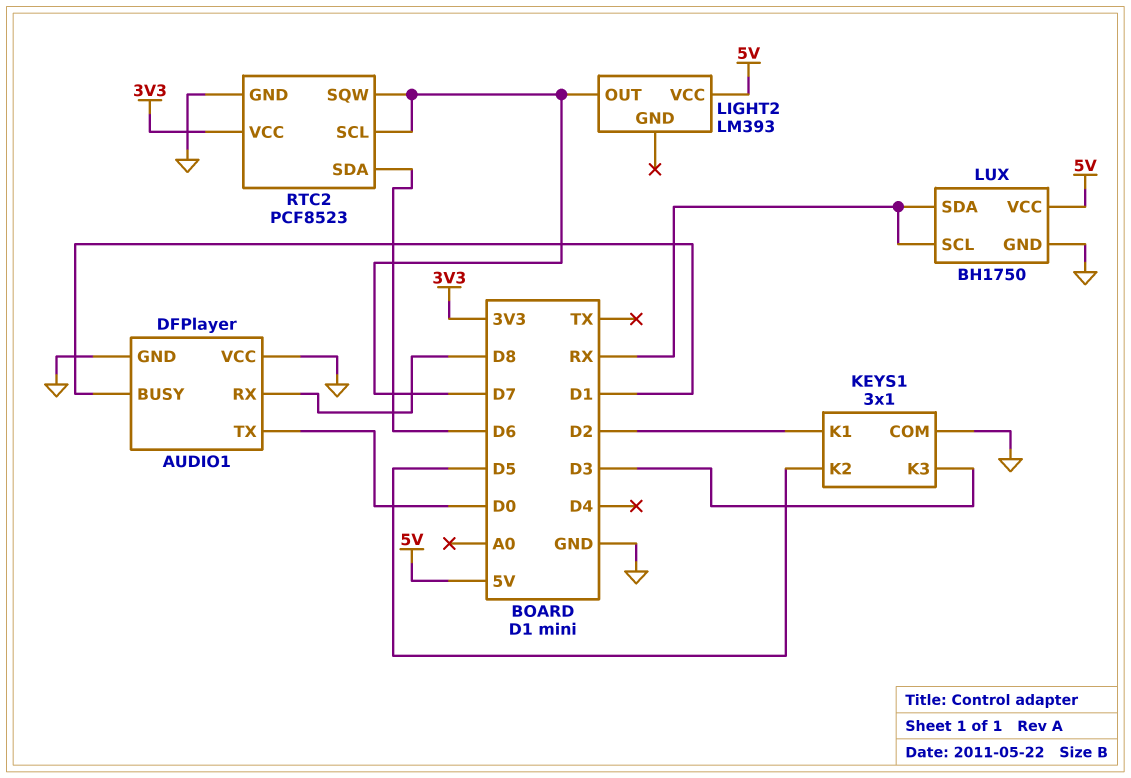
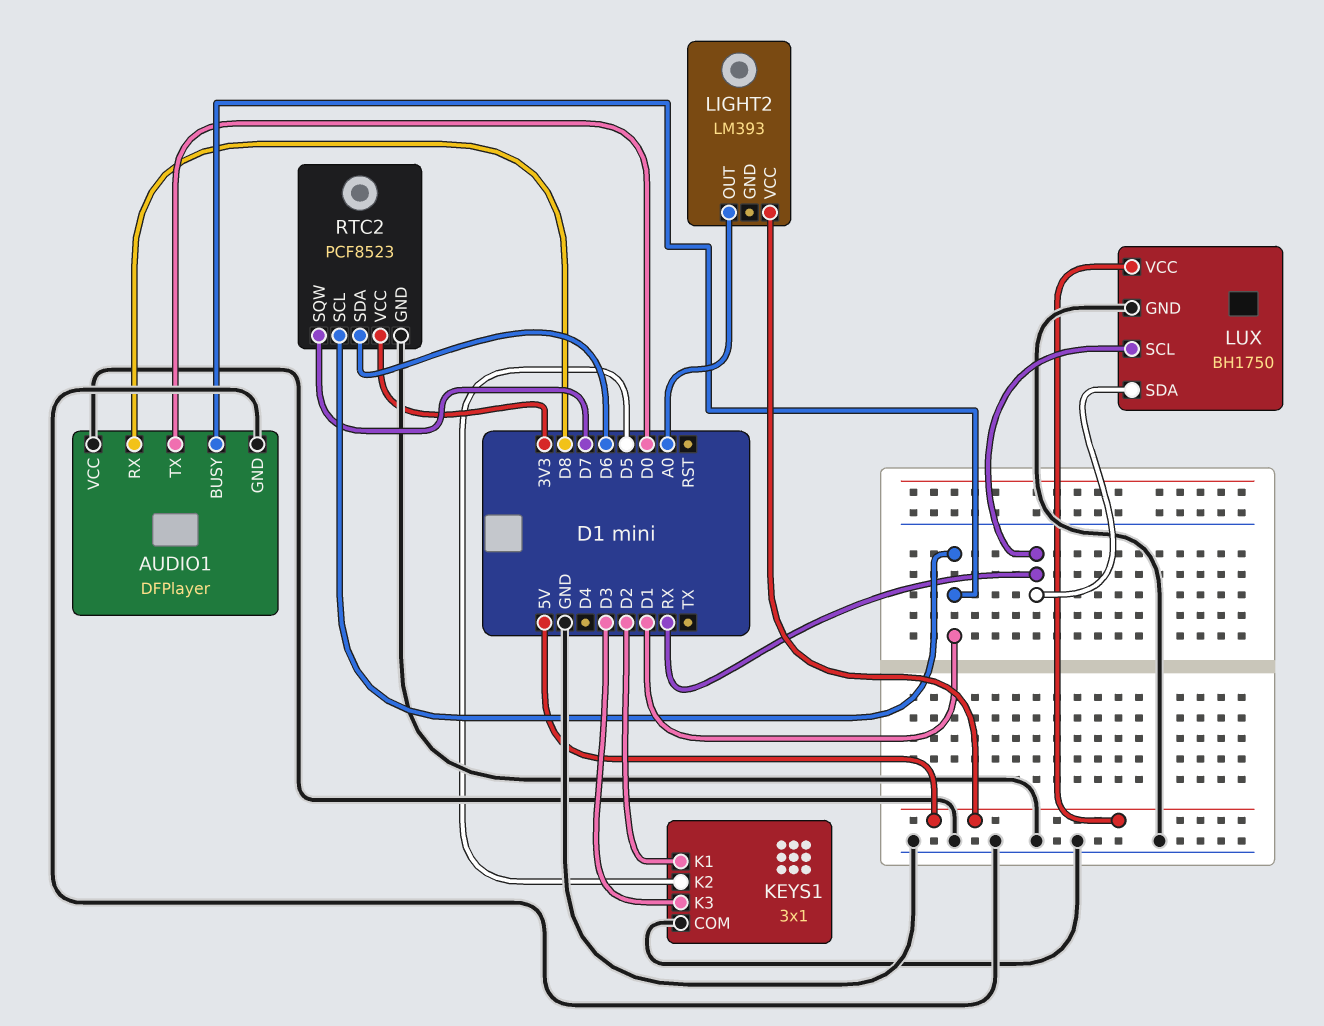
LIGHT2 pin OUT: D7 -> A0
RTC2 pin SCL: D7 -> D1

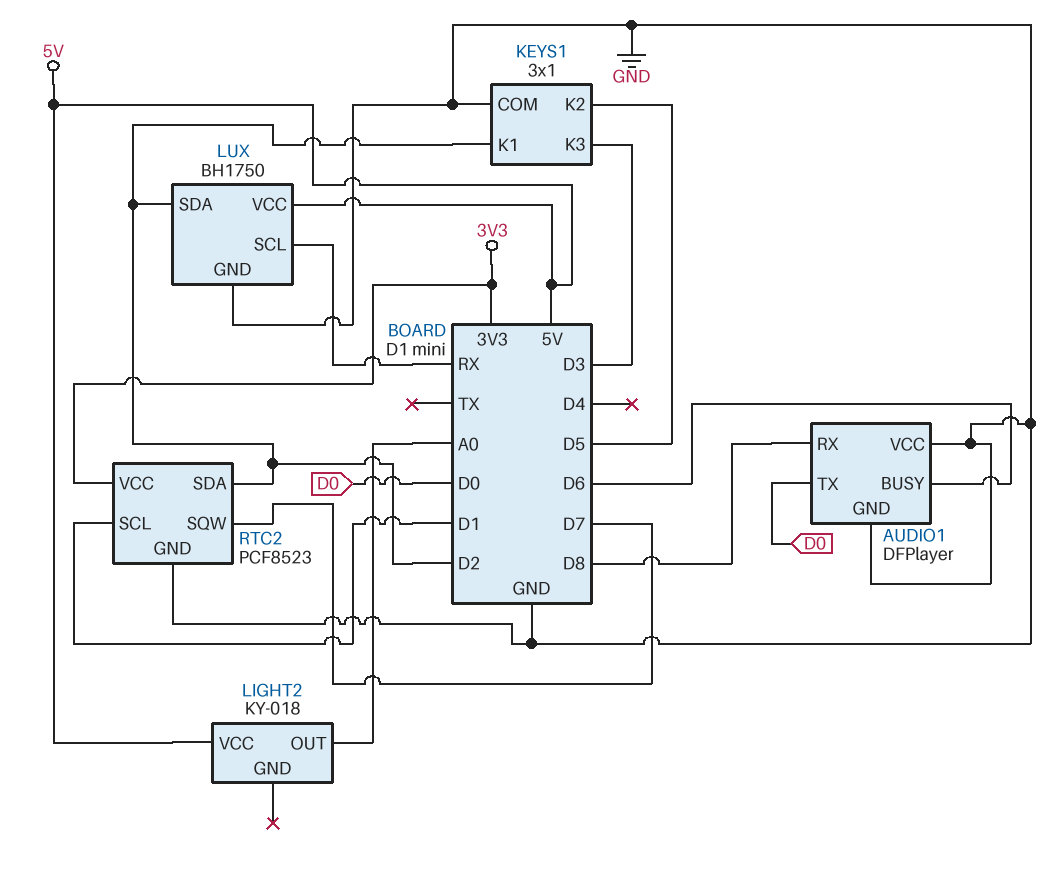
AUDIO1 pin BUSY: D1 -> D6
LIGHT2: LM393 -> KY-018
LUX pin SDA: RX -> D2
RTC2 pin SDA: D6 -> D2

